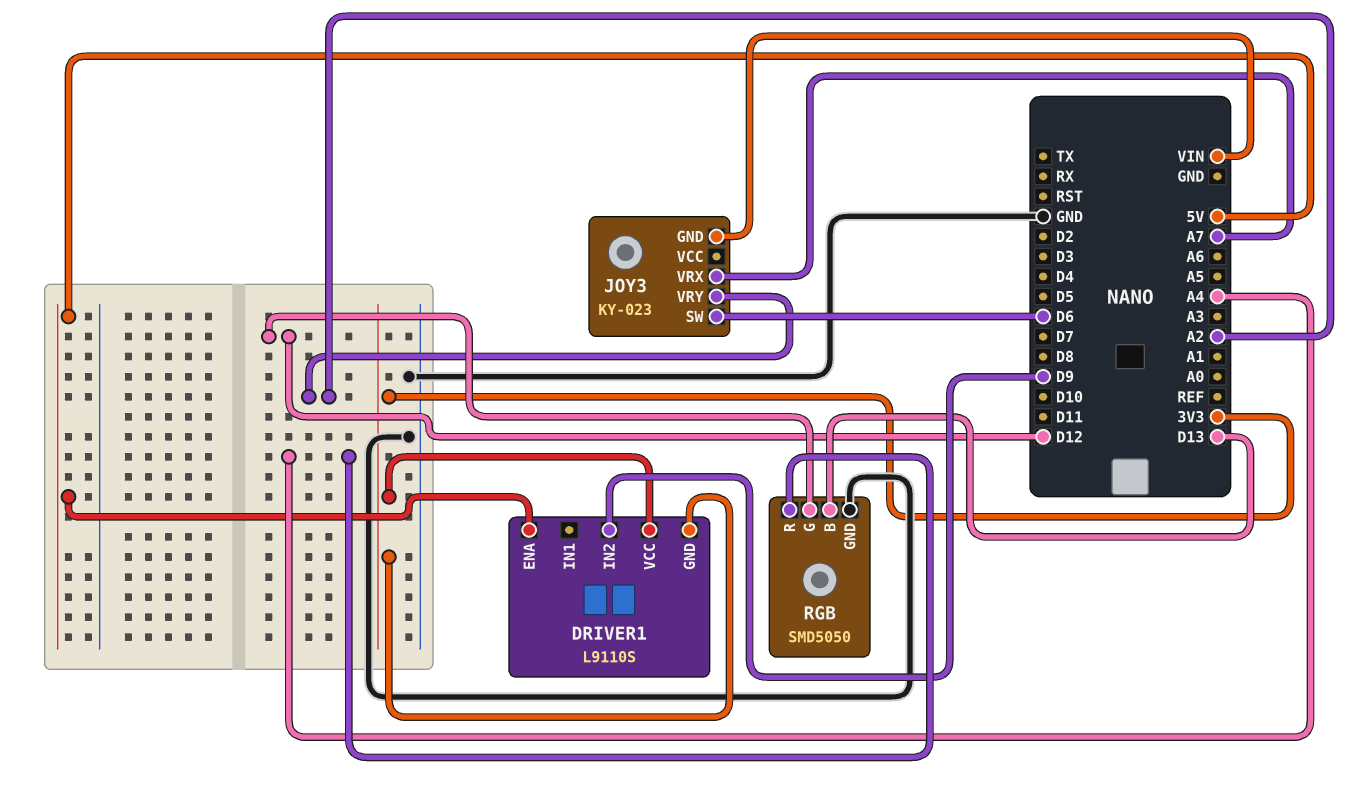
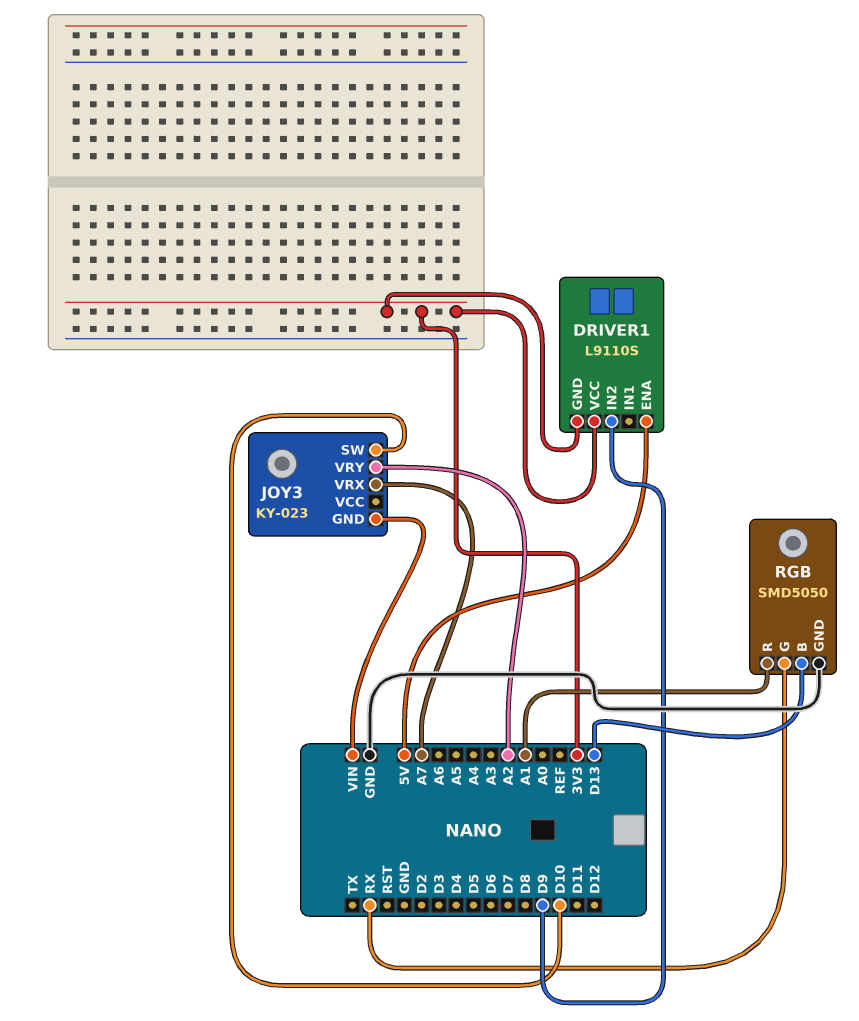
JOY3 pin SW: D6 -> D10
RGB pin G: D12 -> RX
RGB pin R: A4 -> A1

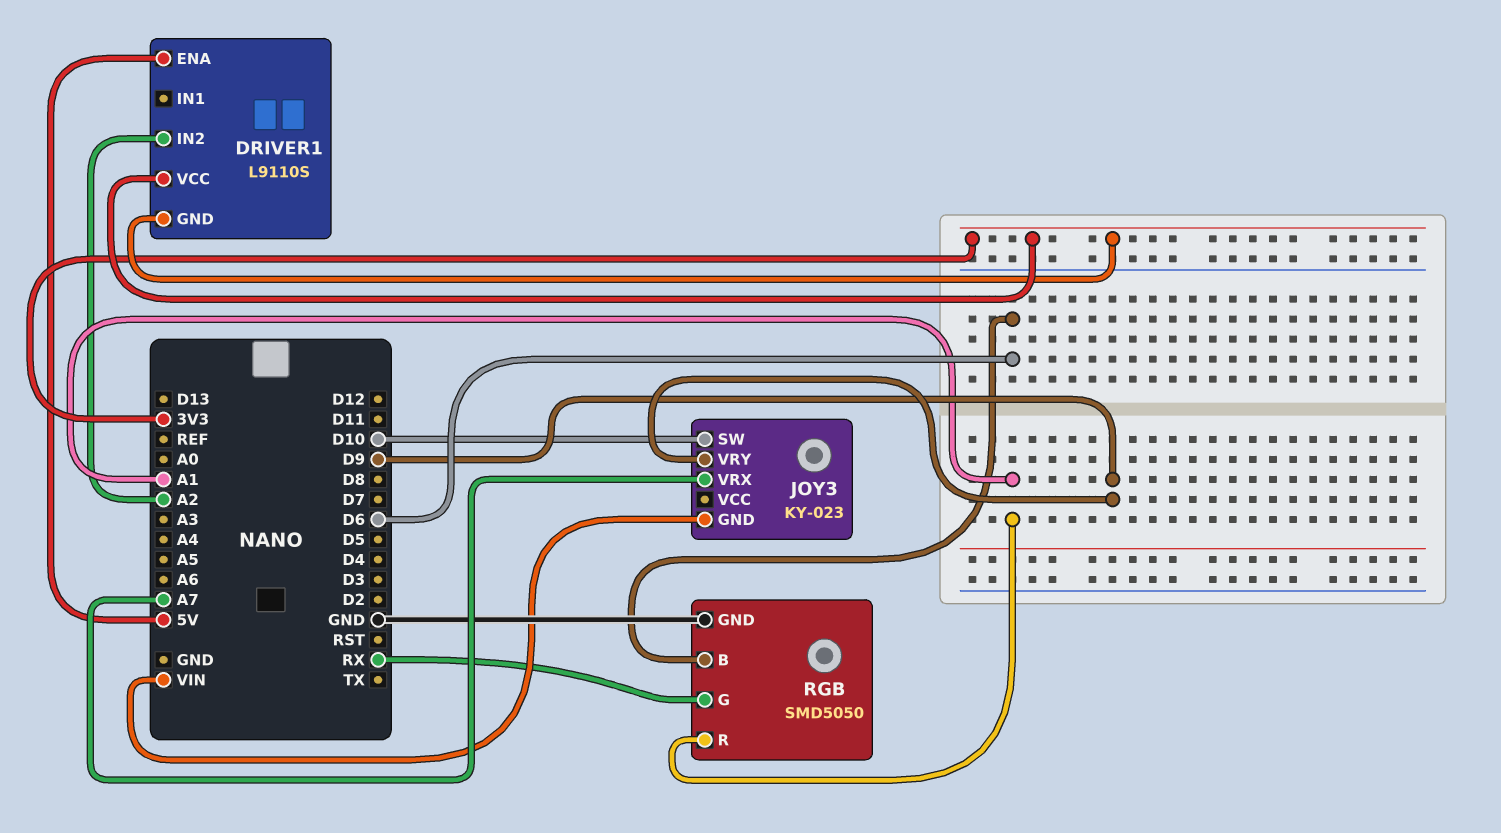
DRIVER1 pin IN2: D9 -> A2
JOY3 pin VRY: A2 -> D9
RGB pin B: D13 -> D6

